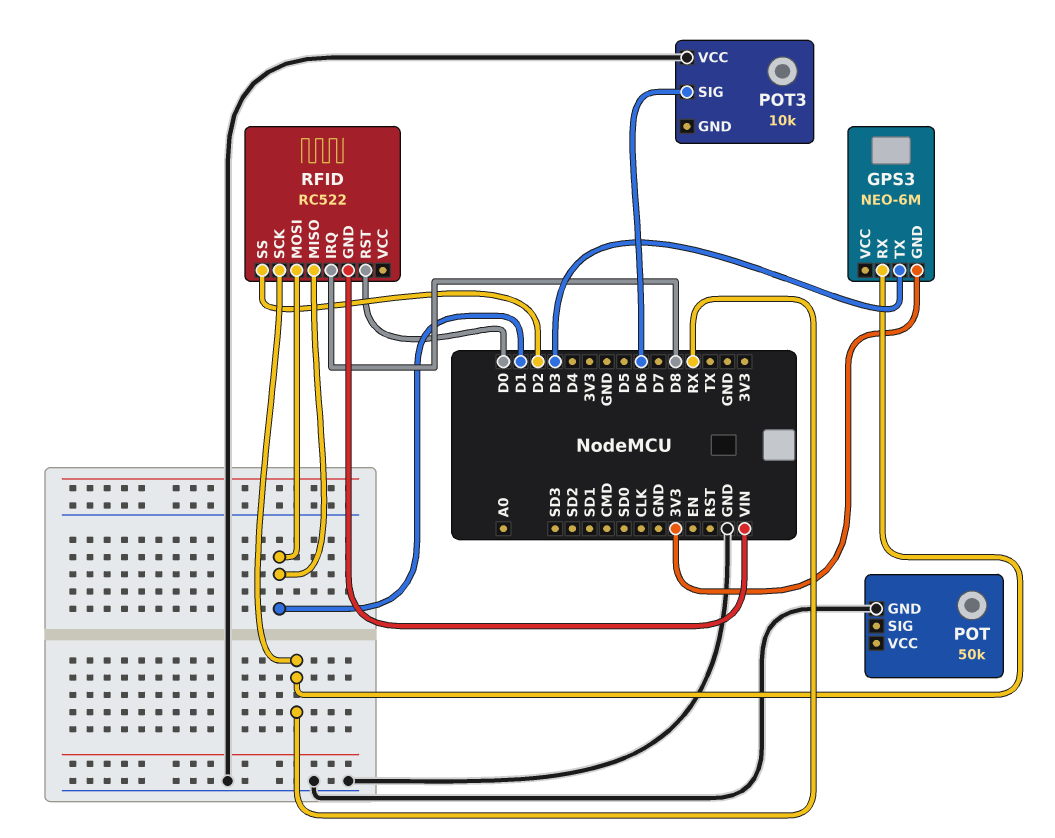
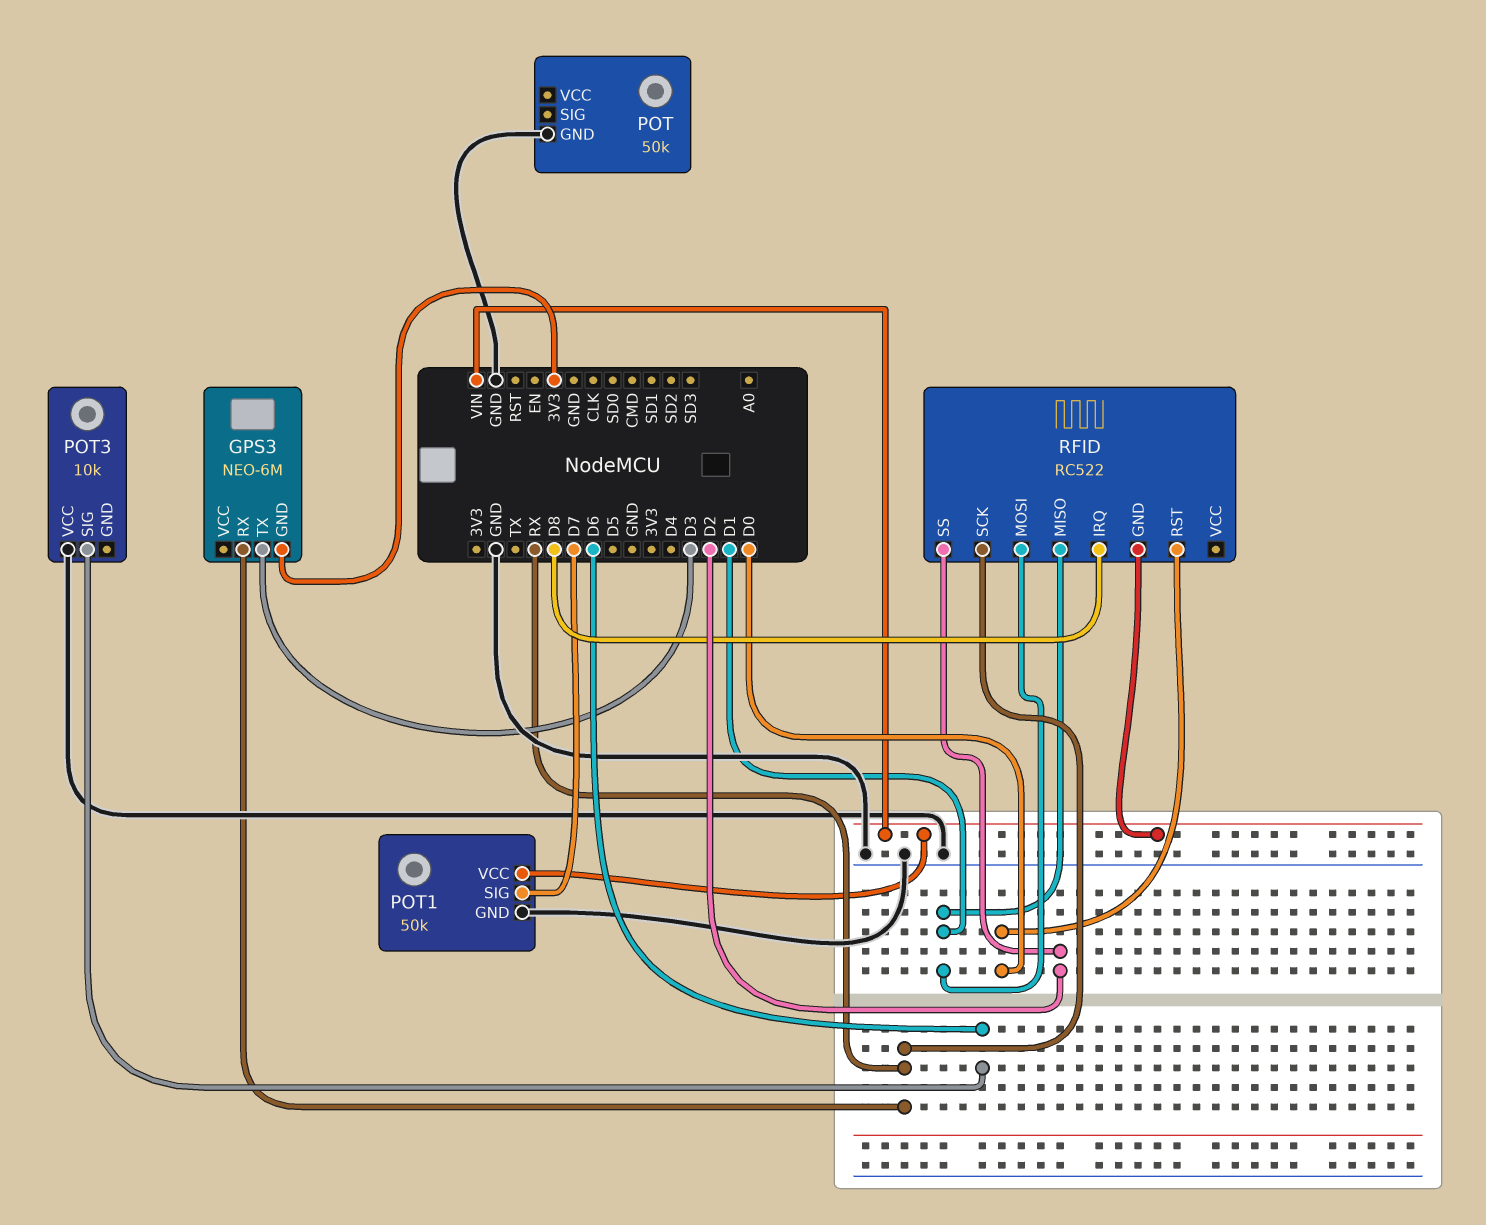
POT1: none -> 50k
POT1 pin GND: none -> GND
POT1 pin SIG: none -> D7
POT1 pin VCC: none -> VIN

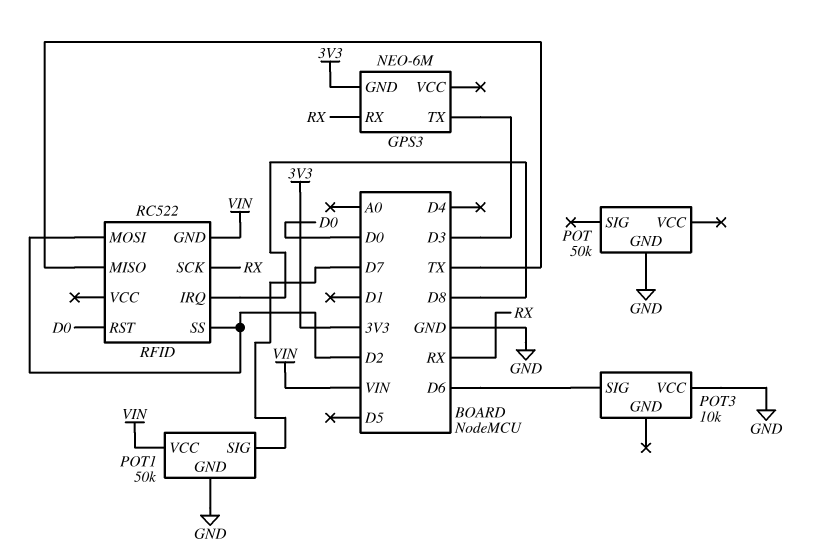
RFID pin MISO: D1 -> TX
RFID pin MOSI: D1 -> D2

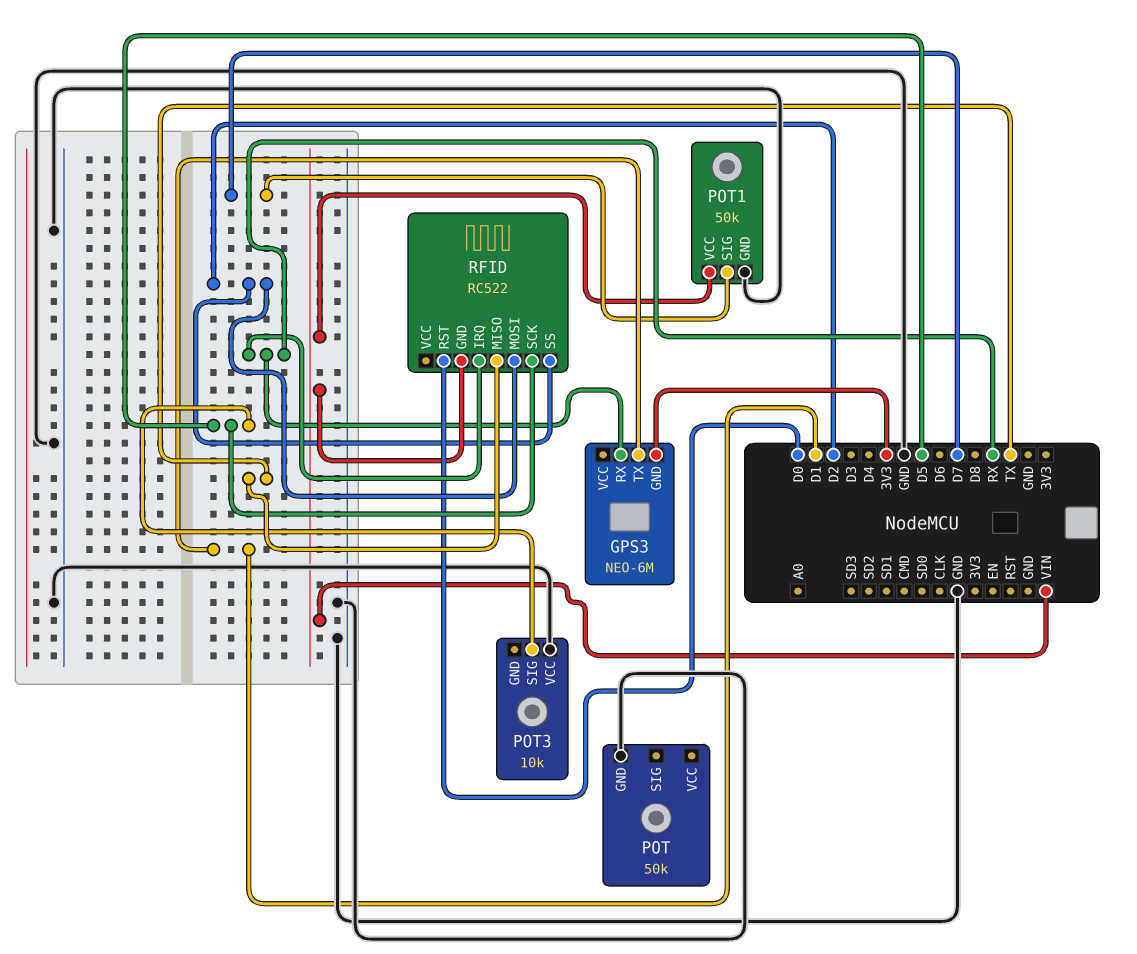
GPS3 pin TX: D3 -> D1
POT3 pin SIG: D6 -> D5
RFID pin IRQ: D8 -> RX
RFID pin SCK: RX -> D5

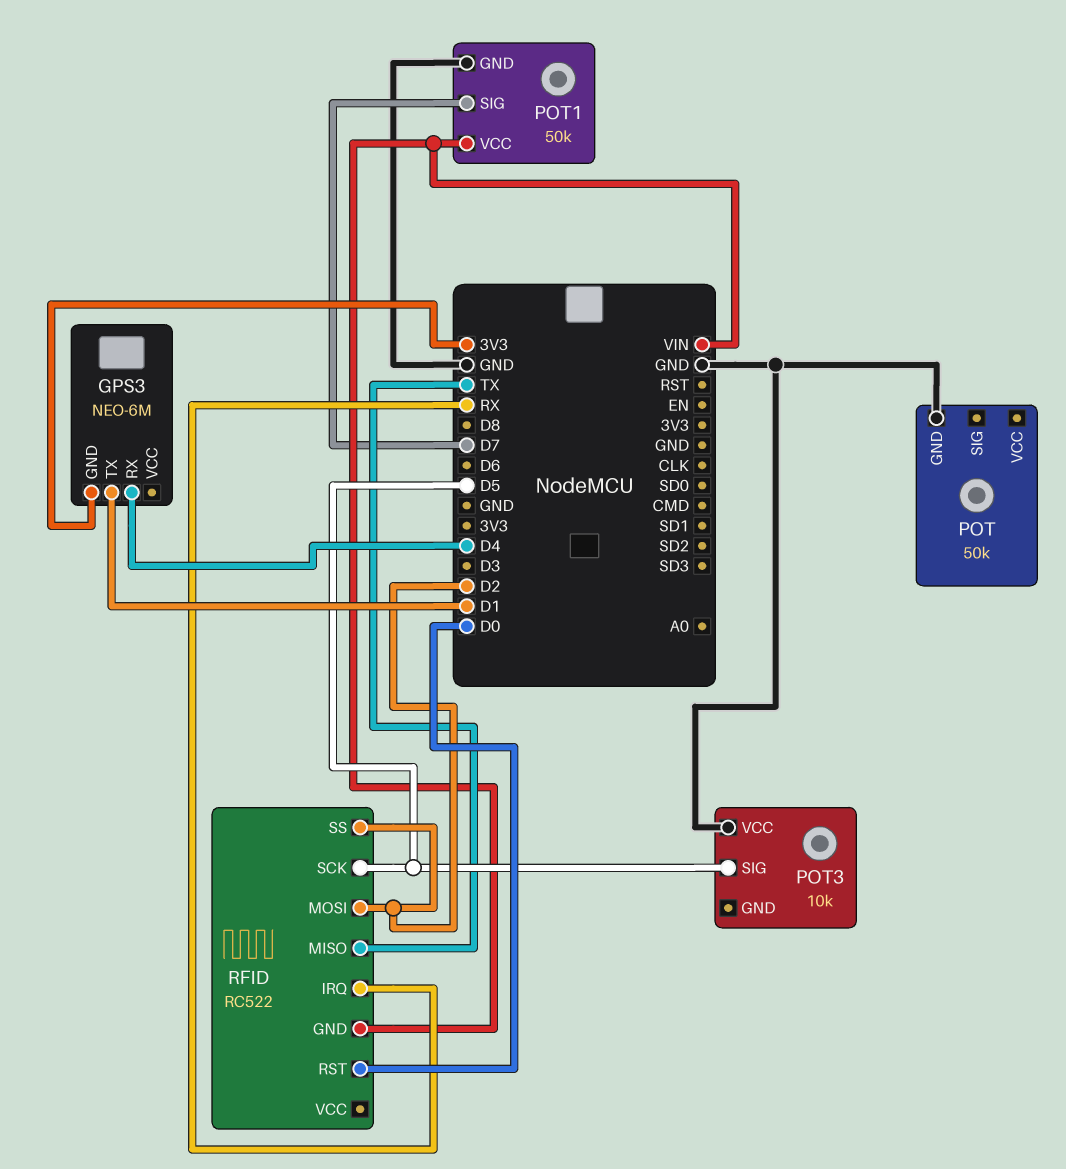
GPS3 pin RX: RX -> D4

